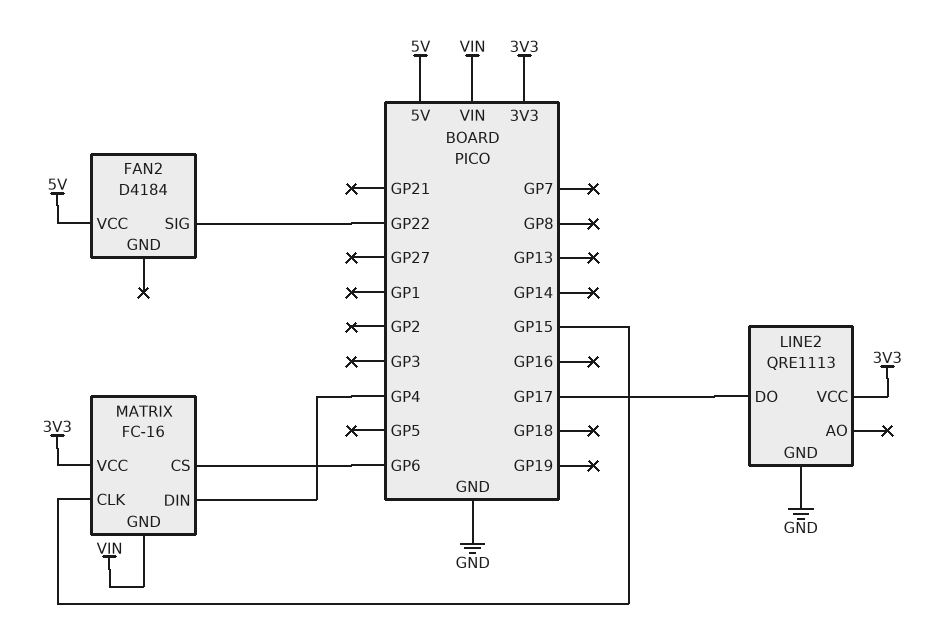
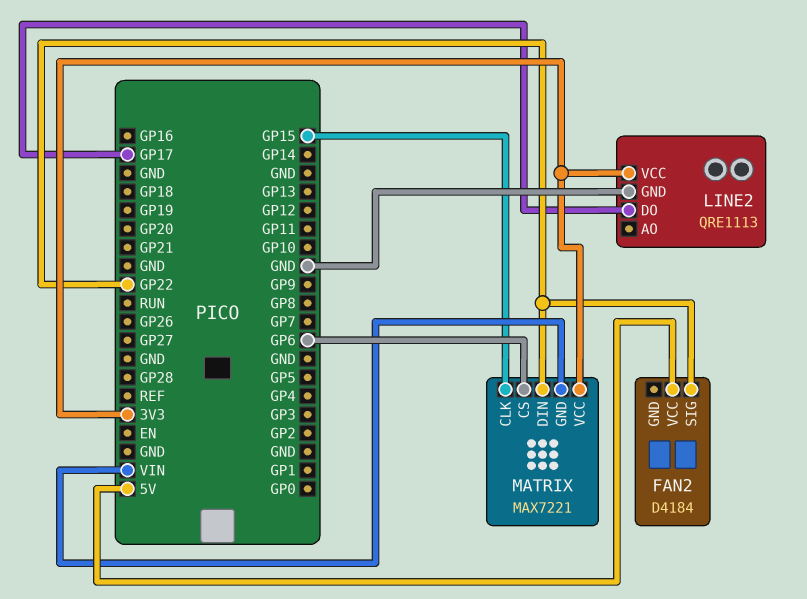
MATRIX: FC-16 -> MAX7221
MATRIX pin DIN: GP4 -> GP22

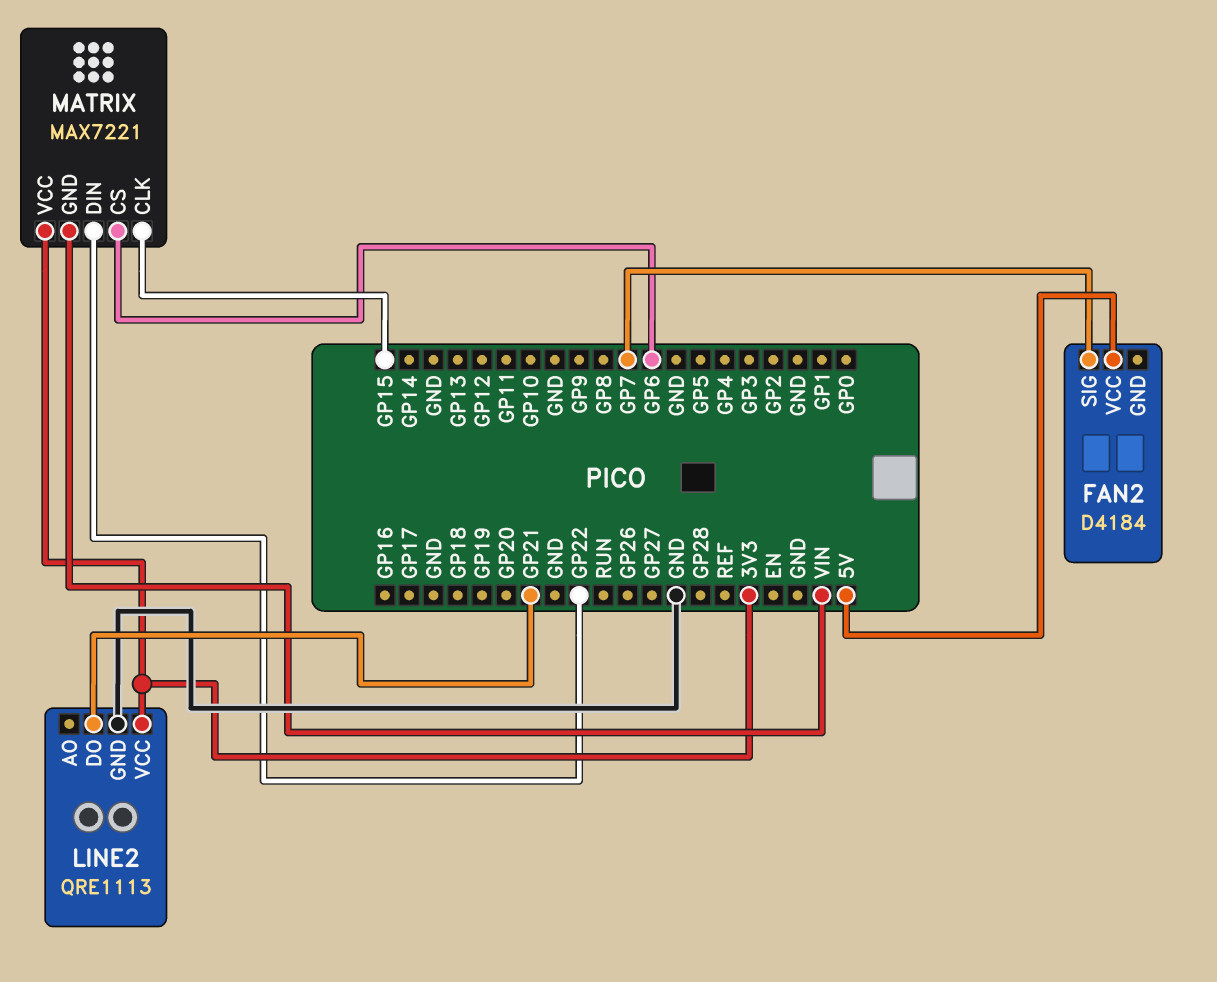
FAN2 pin SIG: GP22 -> GP7
LINE2 pin DO: GP17 -> GP21

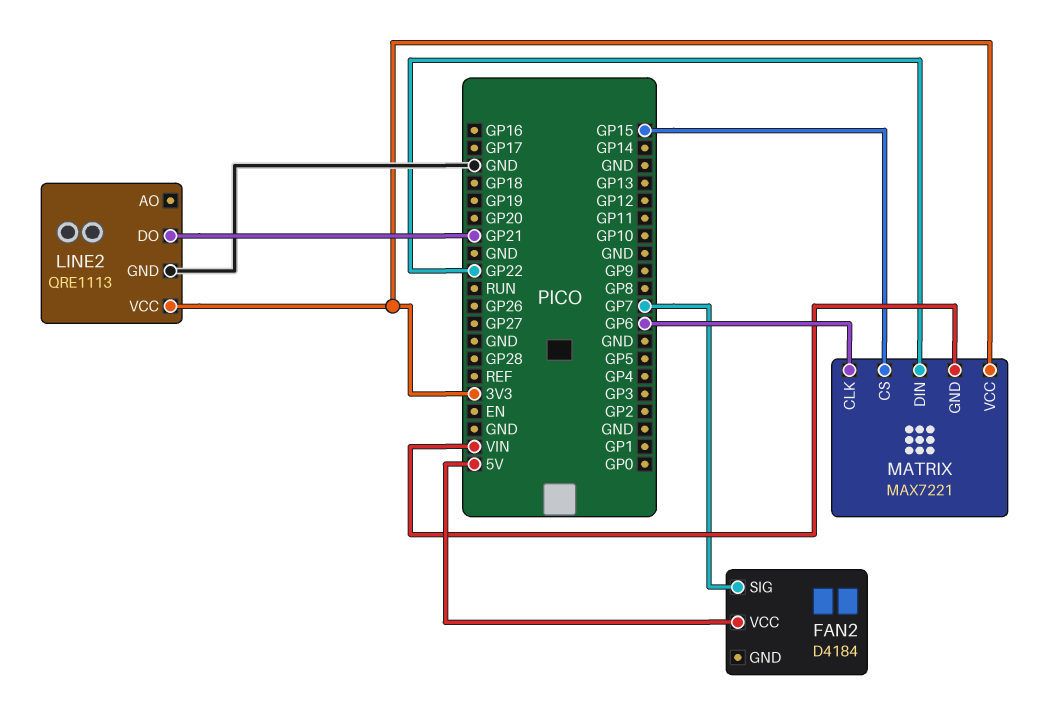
MATRIX pin CLK: GP15 -> GP6
MATRIX pin CS: GP6 -> GP15

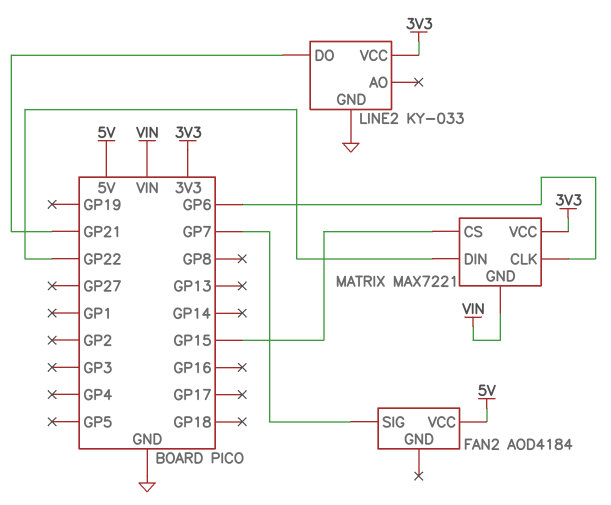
FAN2: D4184 -> AOD4184
LINE2: QRE1113 -> KY-033

